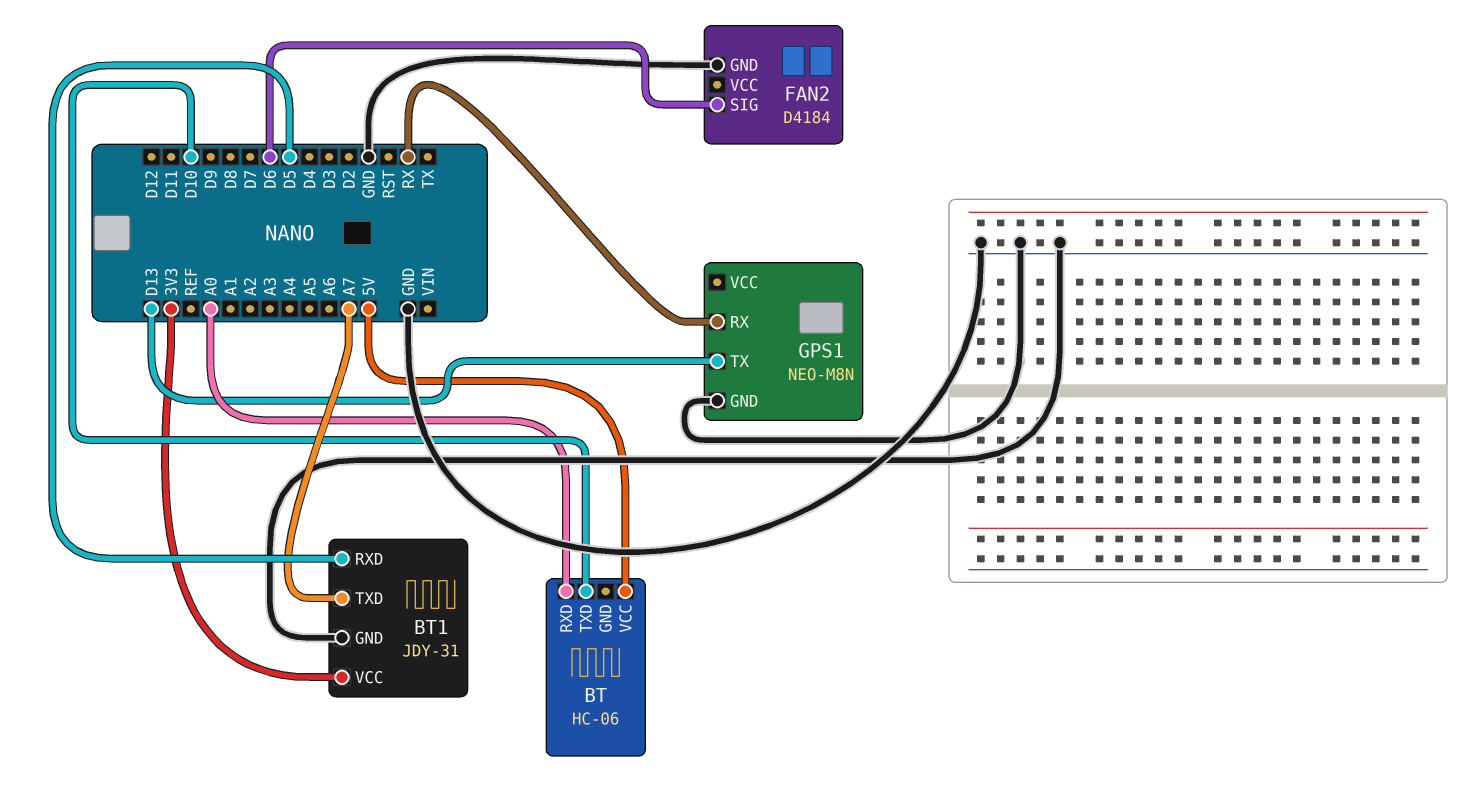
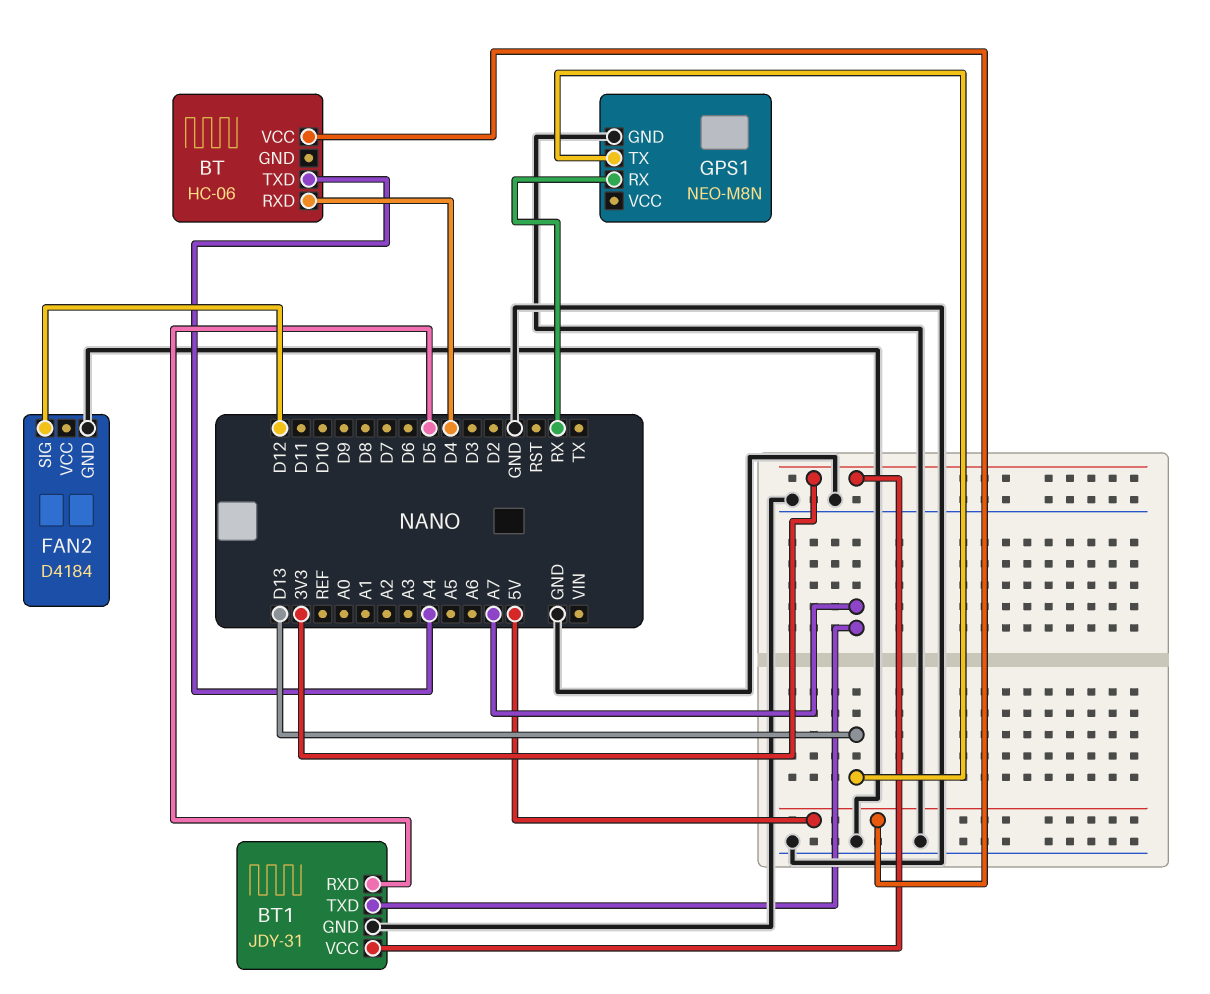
BT pin RXD: A0 -> D4
BT pin TXD: D10 -> A4
FAN2 pin SIG: D6 -> D12

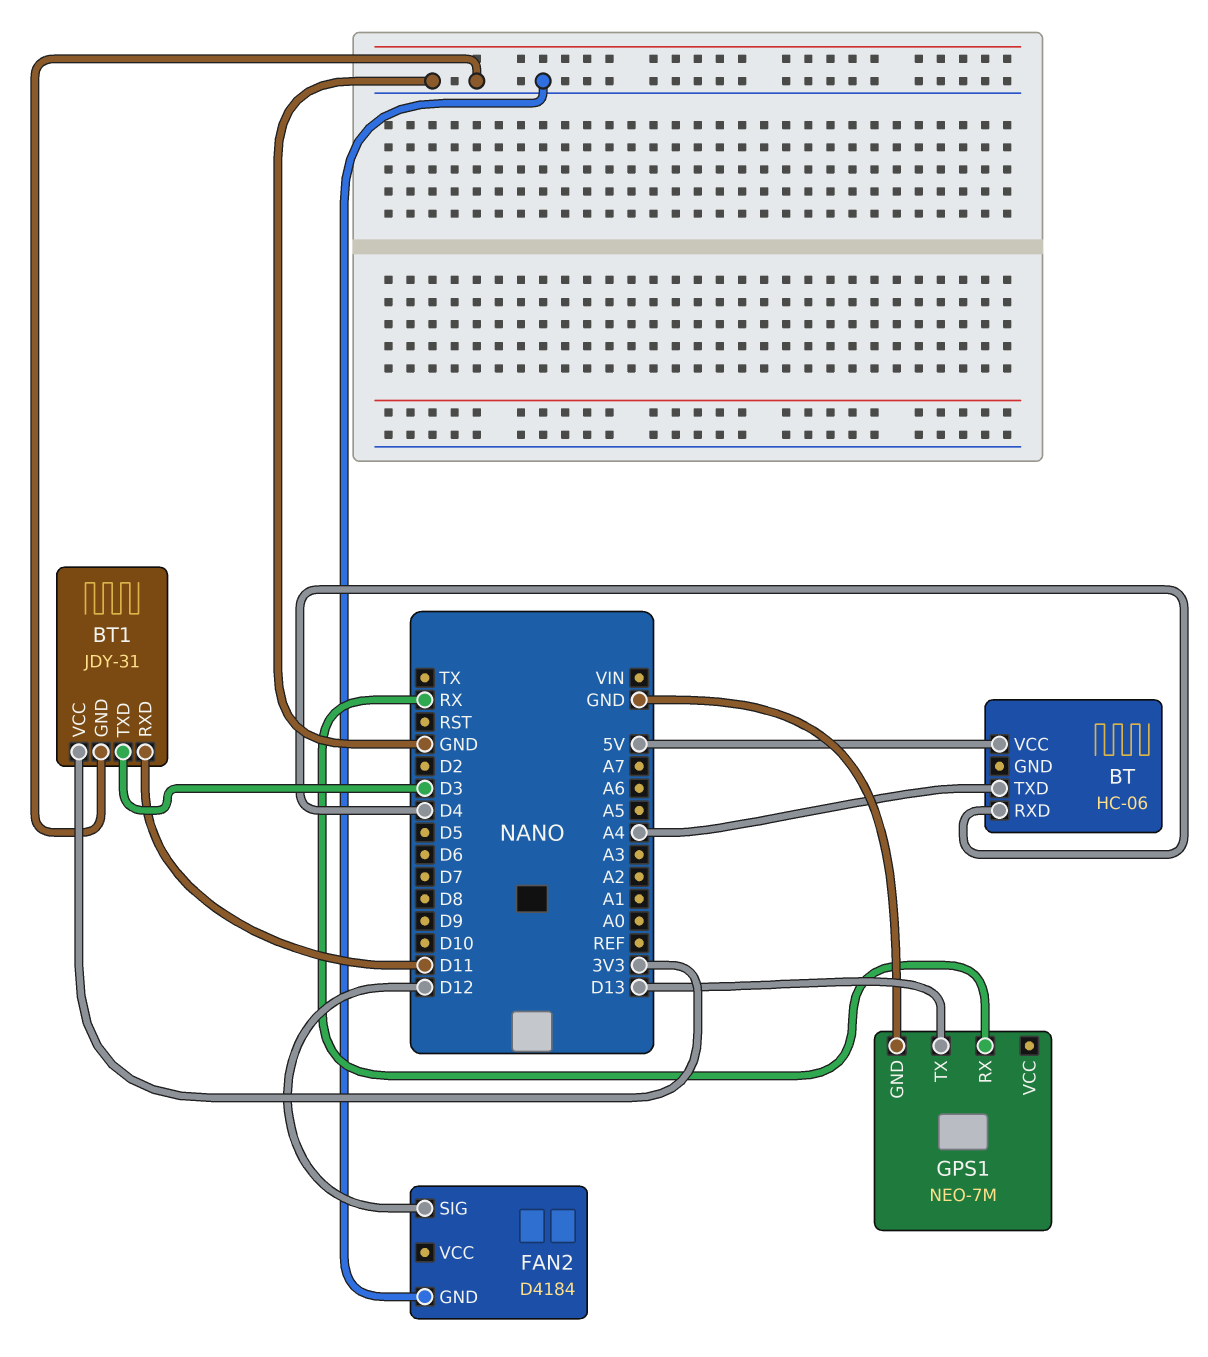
BT1 pin RXD: D5 -> D11
BT1 pin TXD: A7 -> D3
GPS1: NEO-M8N -> NEO-7M

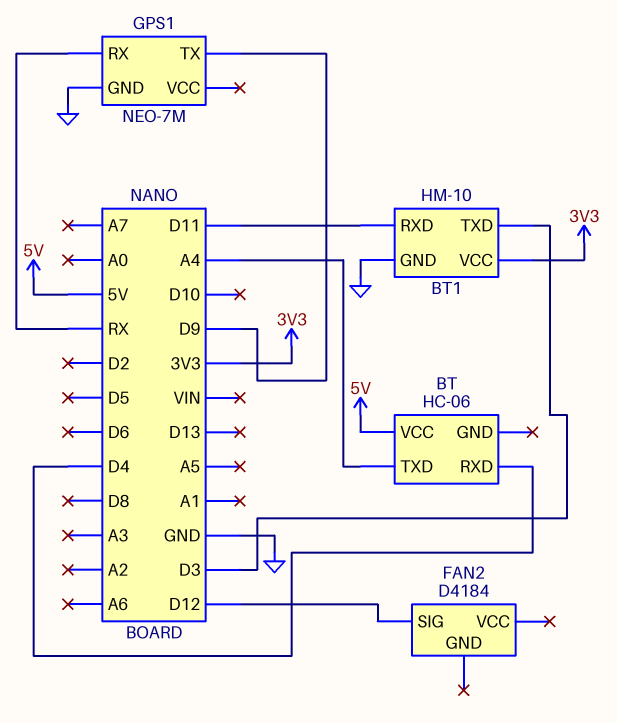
BT1: JDY-31 -> HM-10
FAN2 pin GND: GND -> none
GPS1 pin TX: D13 -> D9

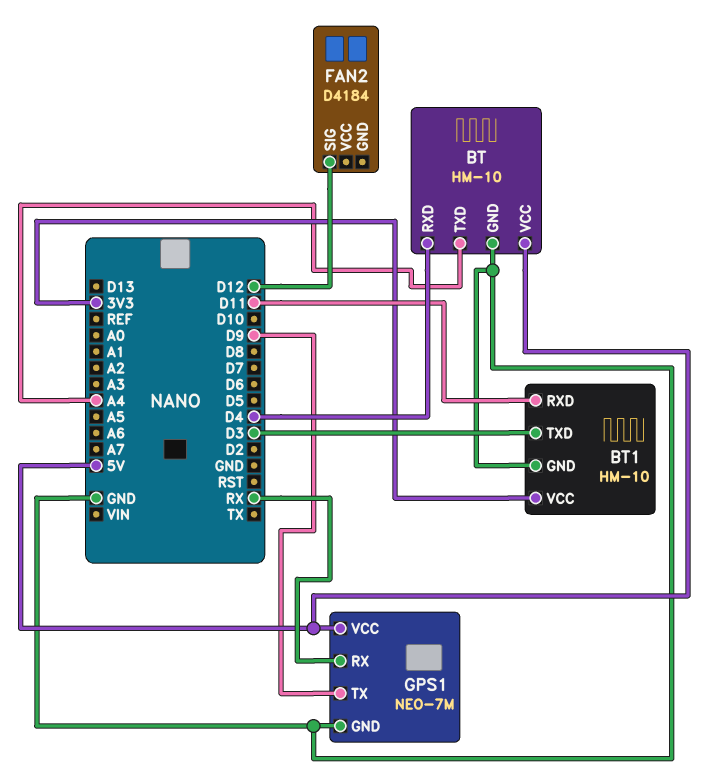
BT: HC-06 -> HM-10
BT pin GND: none -> GND
GPS1 pin VCC: none -> 5V

